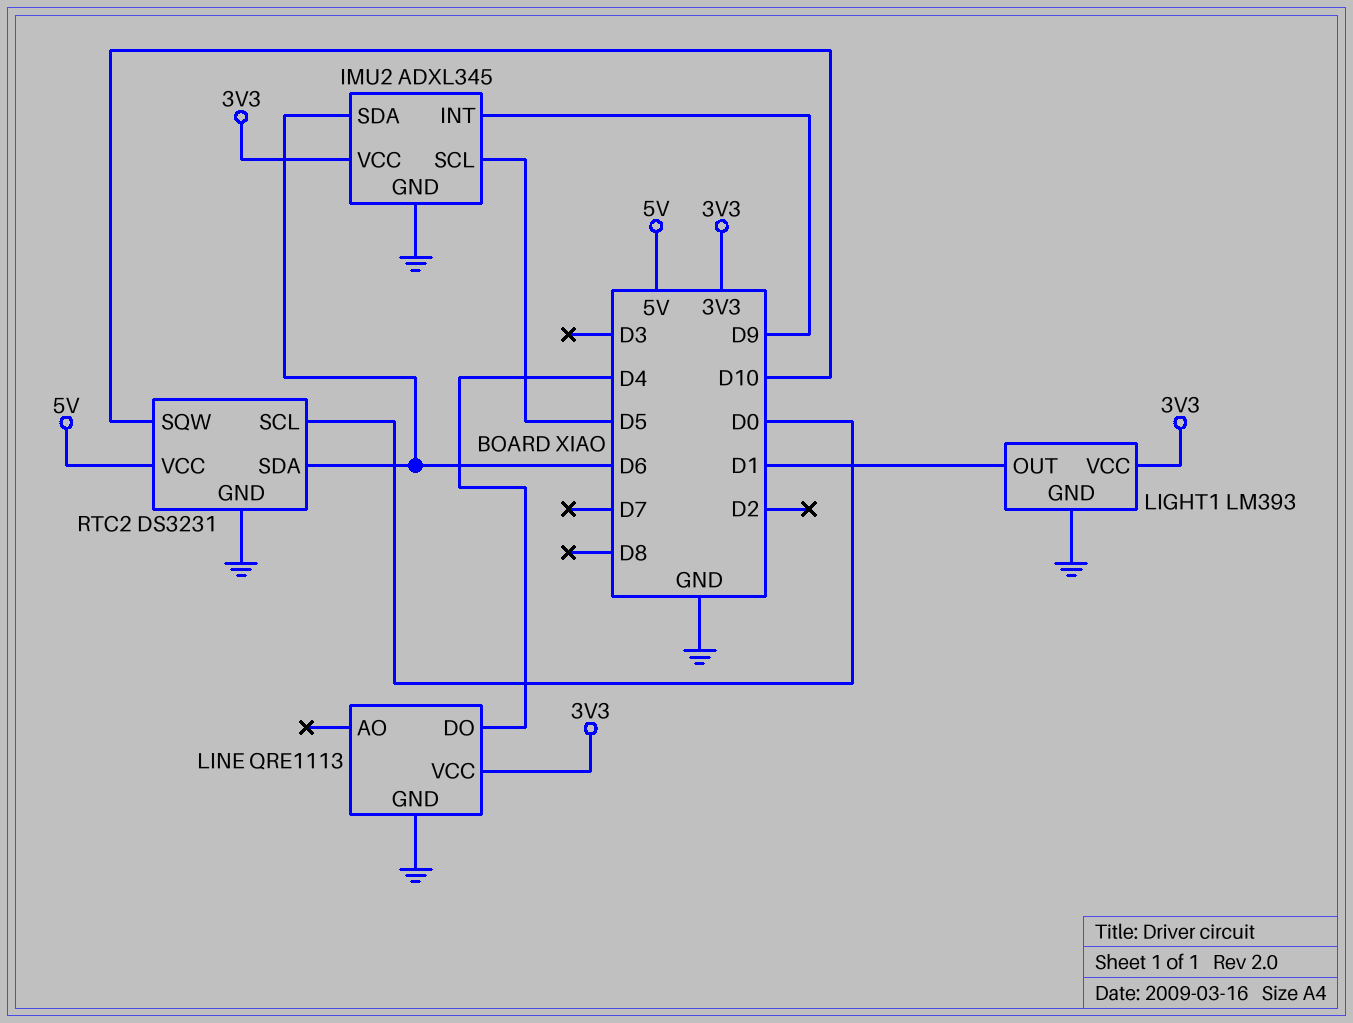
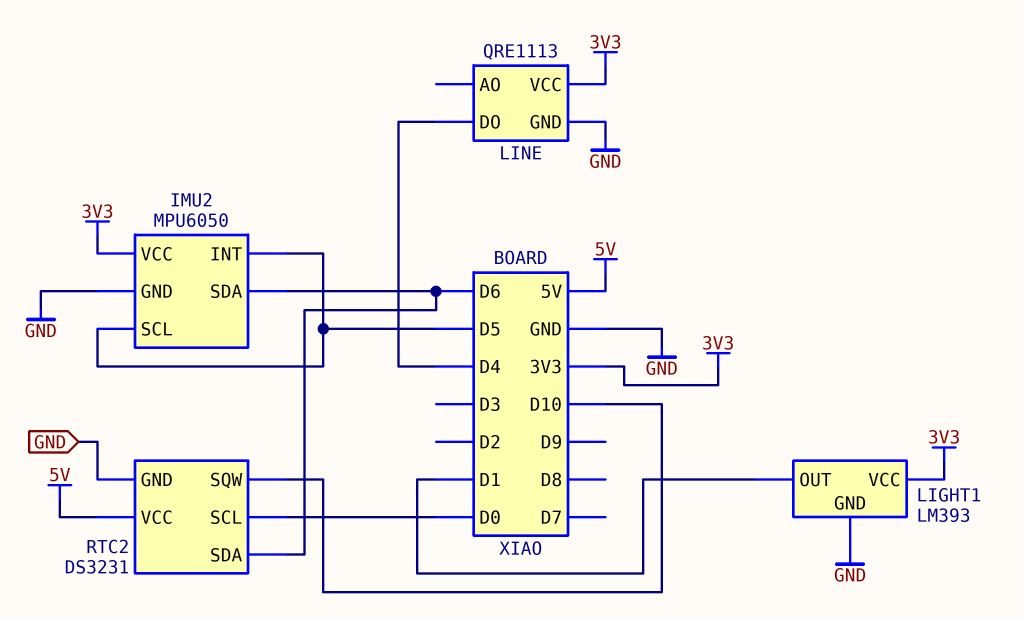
IMU2: ADXL345 -> MPU6050
IMU2 pin INT: D9 -> D5

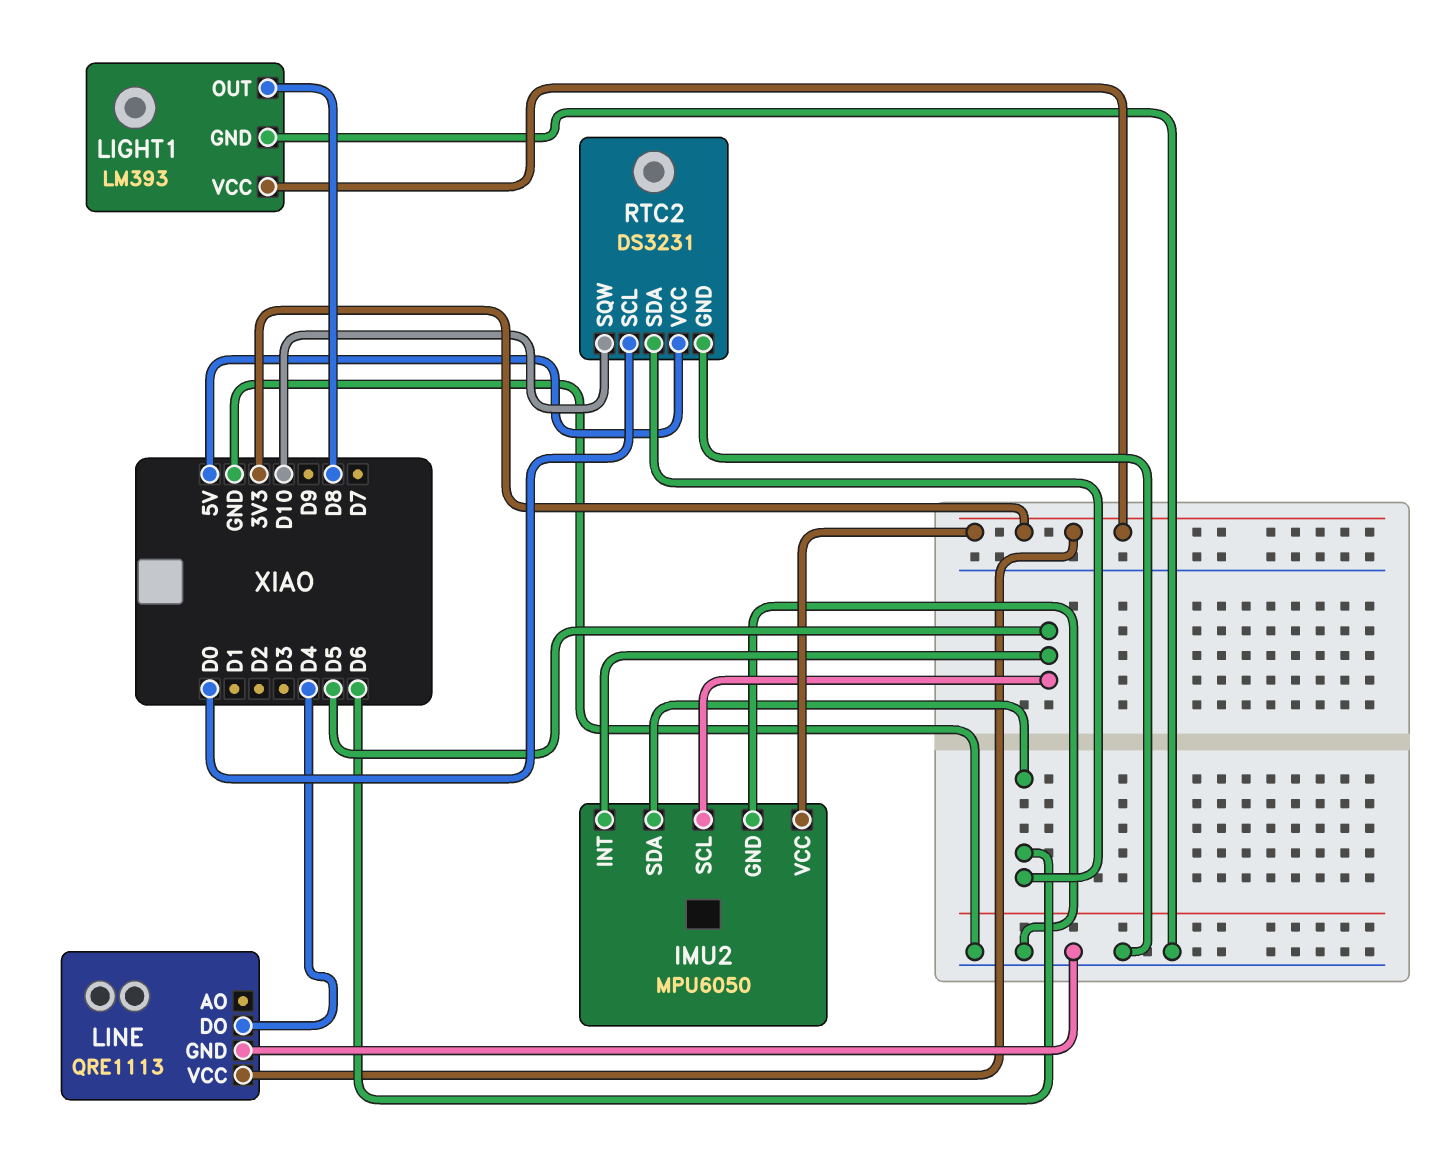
LIGHT1 pin OUT: D1 -> D8

